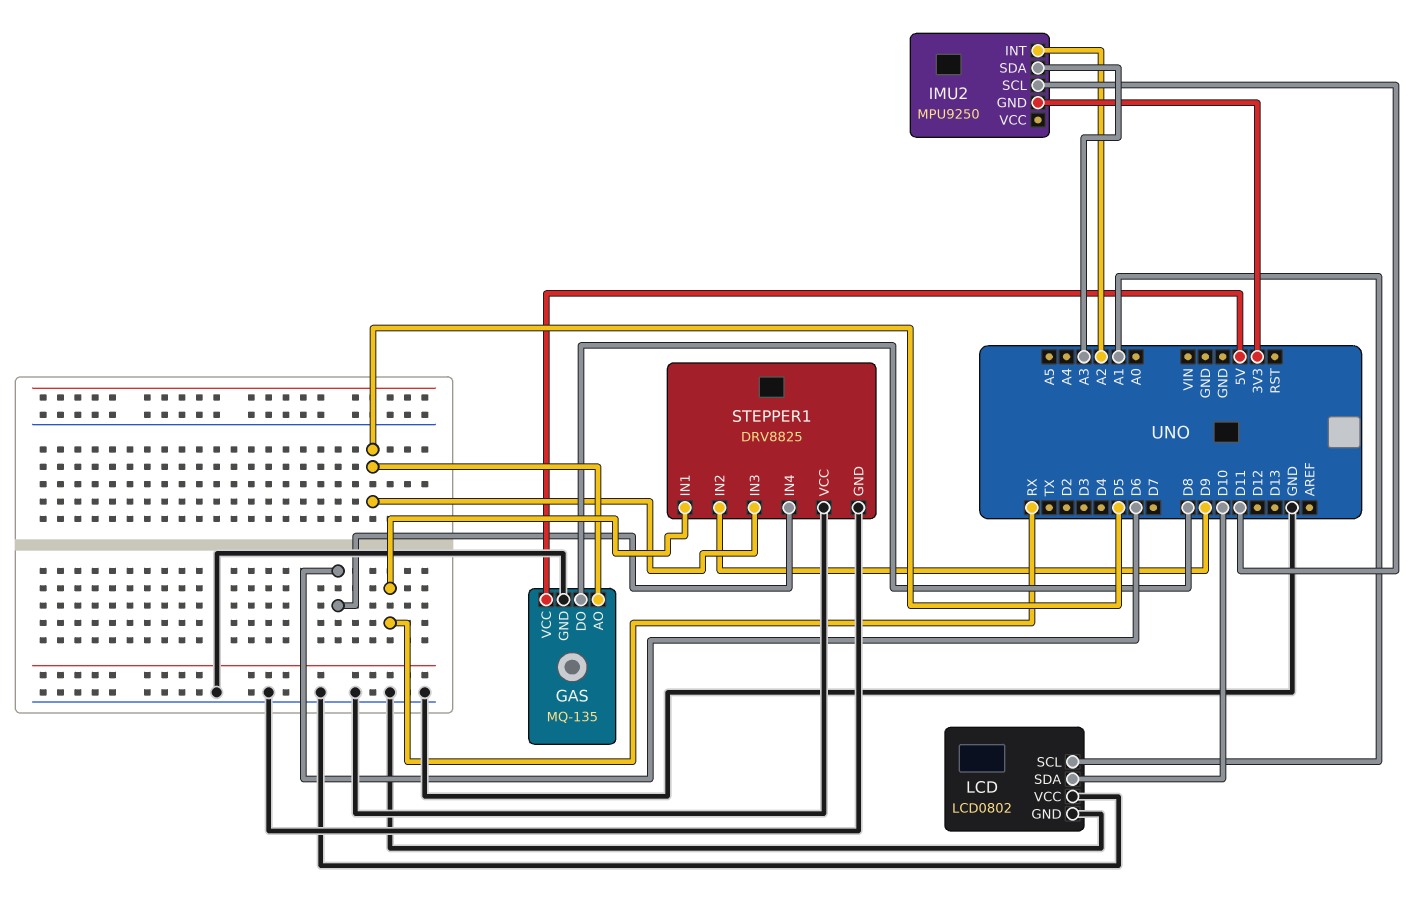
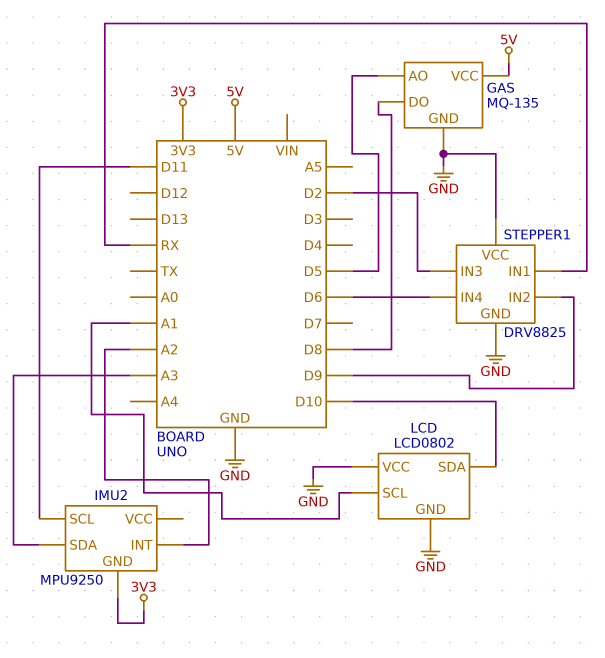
STEPPER1 pin IN3: D5 -> D2

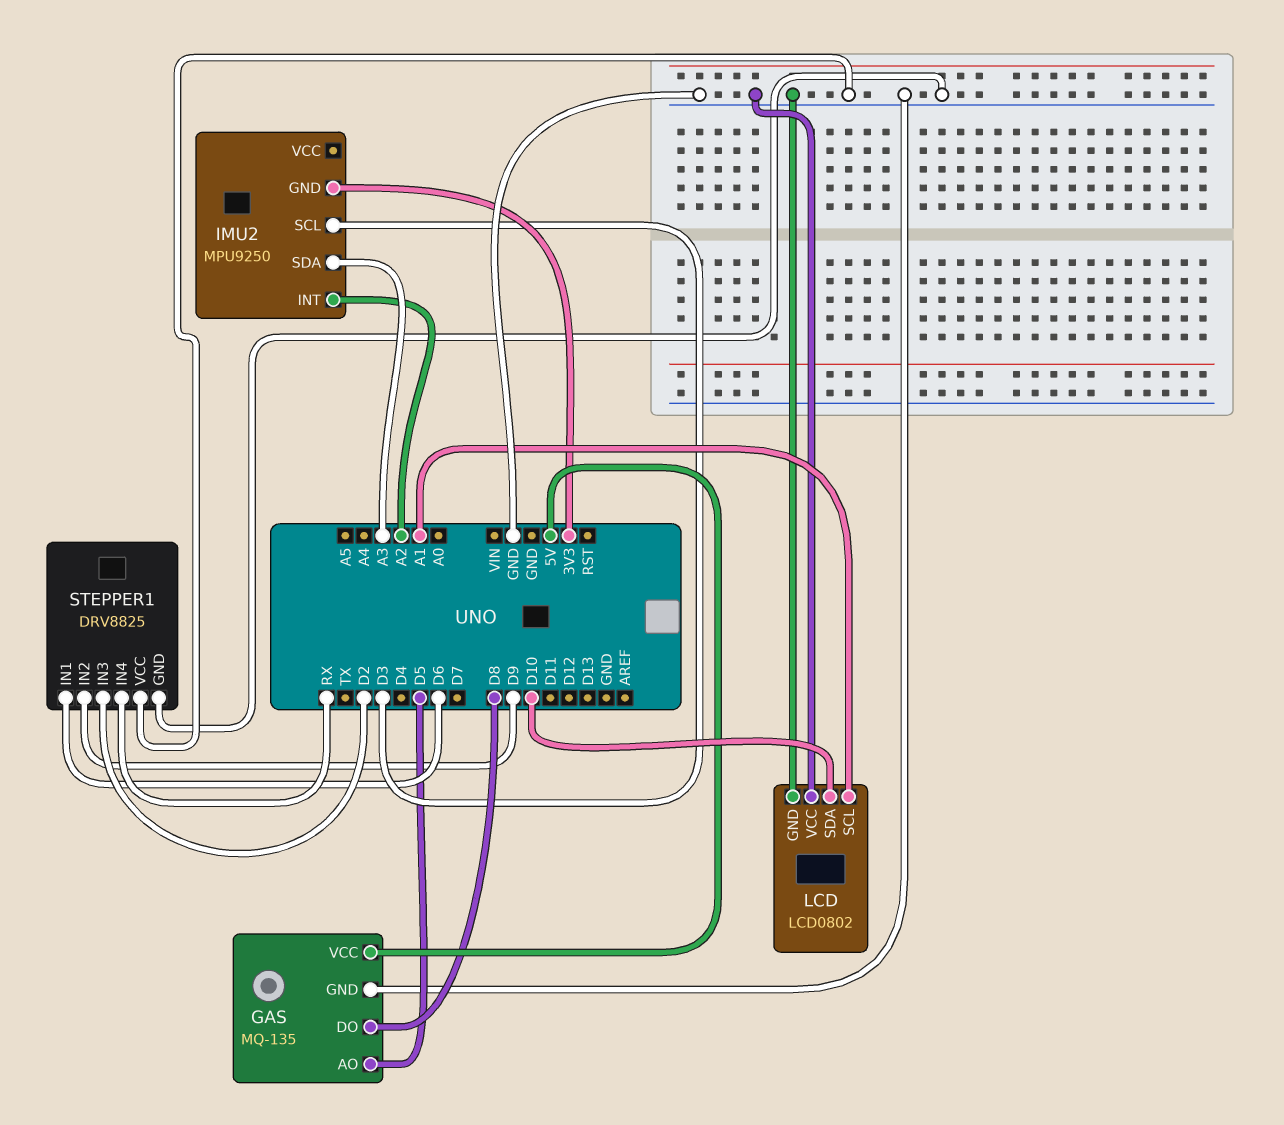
IMU2 pin SCL: D11 -> D3
STEPPER1 pin IN1: RX -> D6
STEPPER1 pin IN4: D6 -> RX

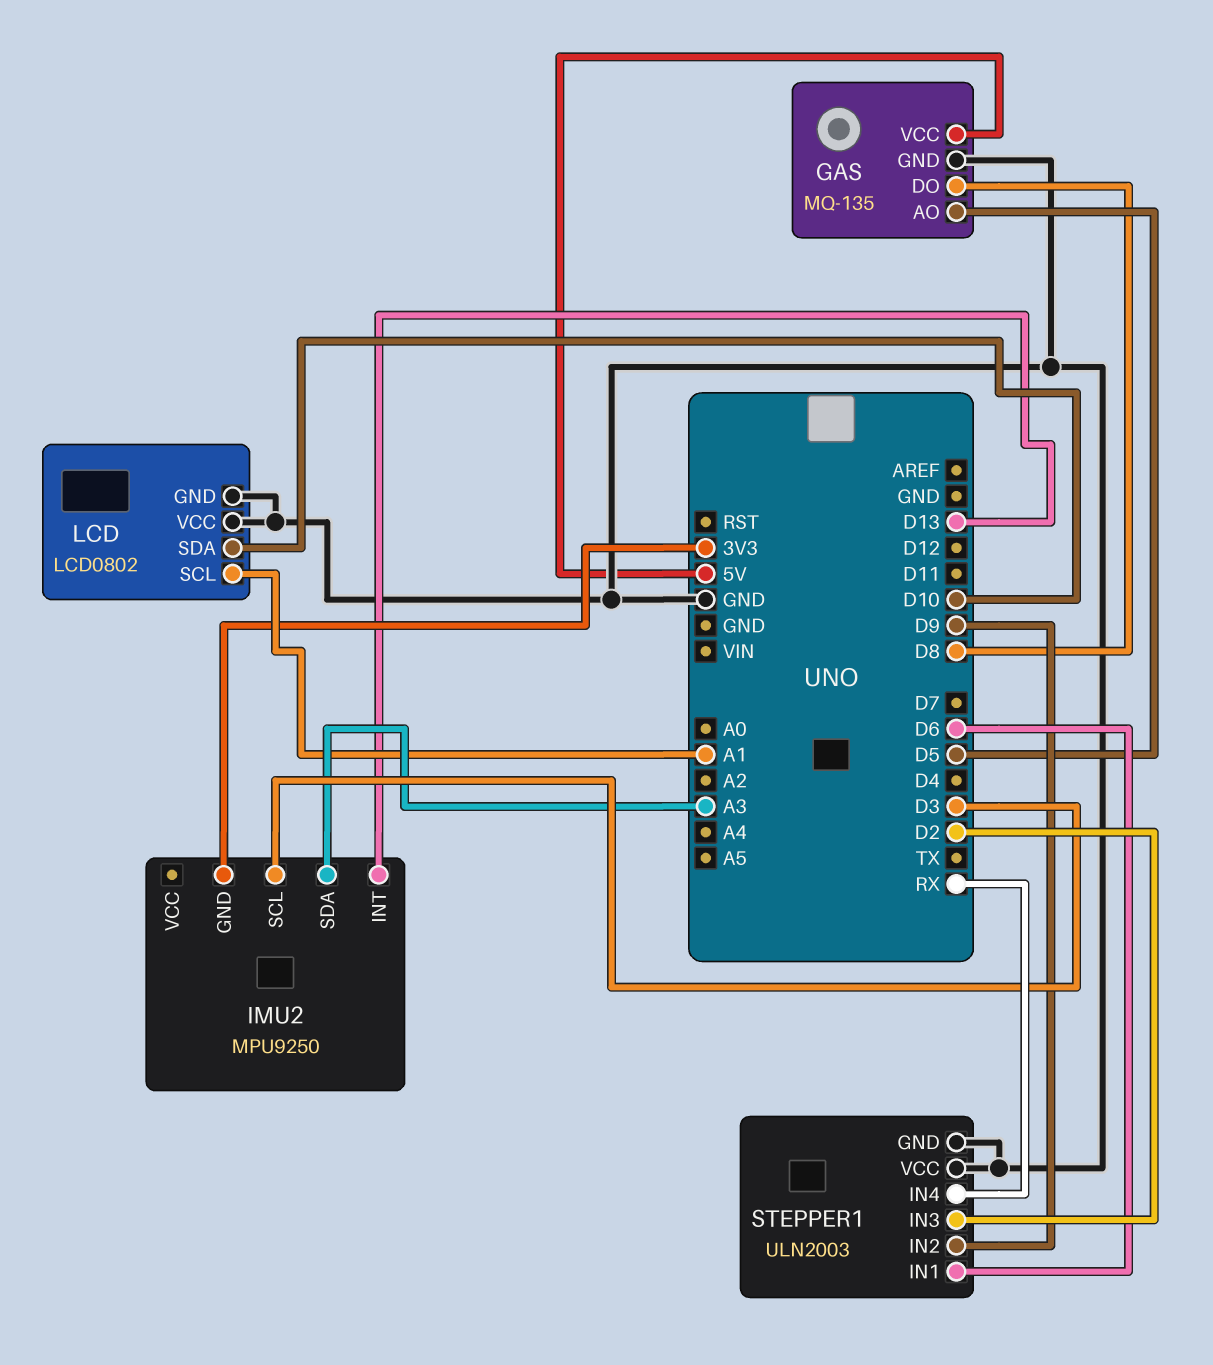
IMU2 pin INT: A2 -> D13
STEPPER1: DRV8825 -> ULN2003

